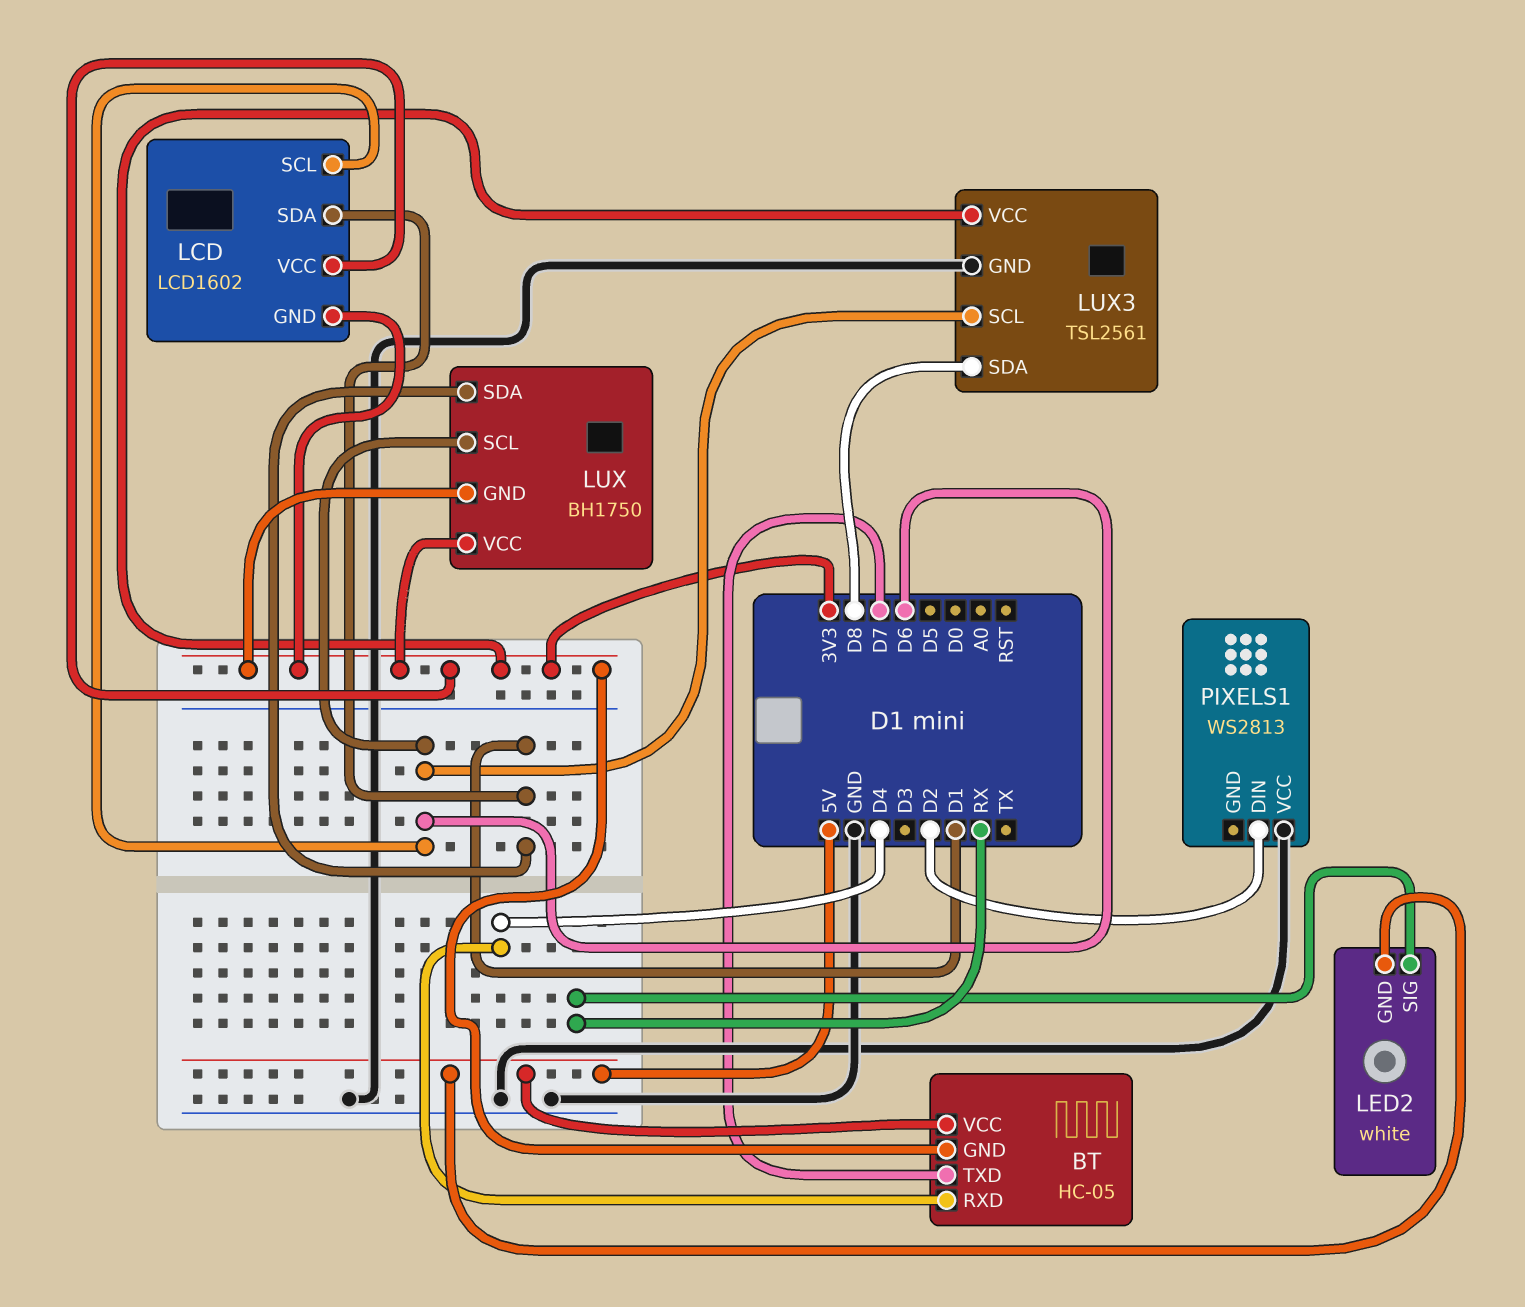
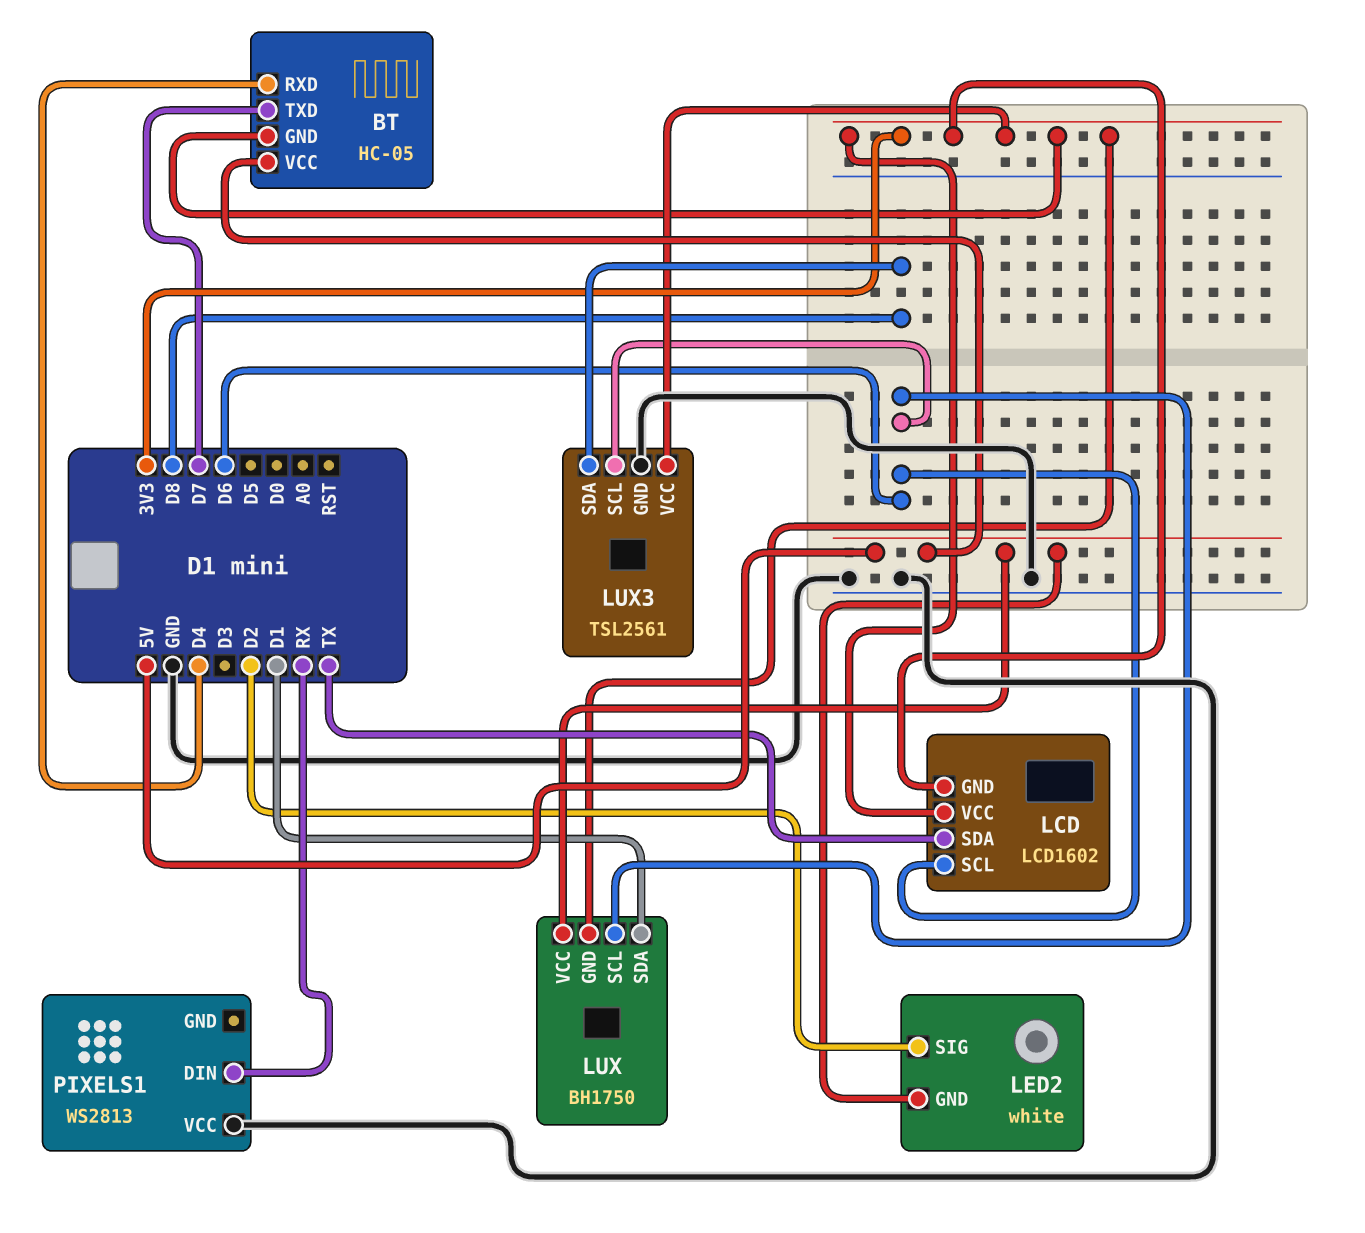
LCD pin SDA: D1 -> TX
LED2 pin SIG: RX -> D2
LUX pin VCC: 3V3 -> 5V
PIXELS1 pin DIN: D2 -> RX

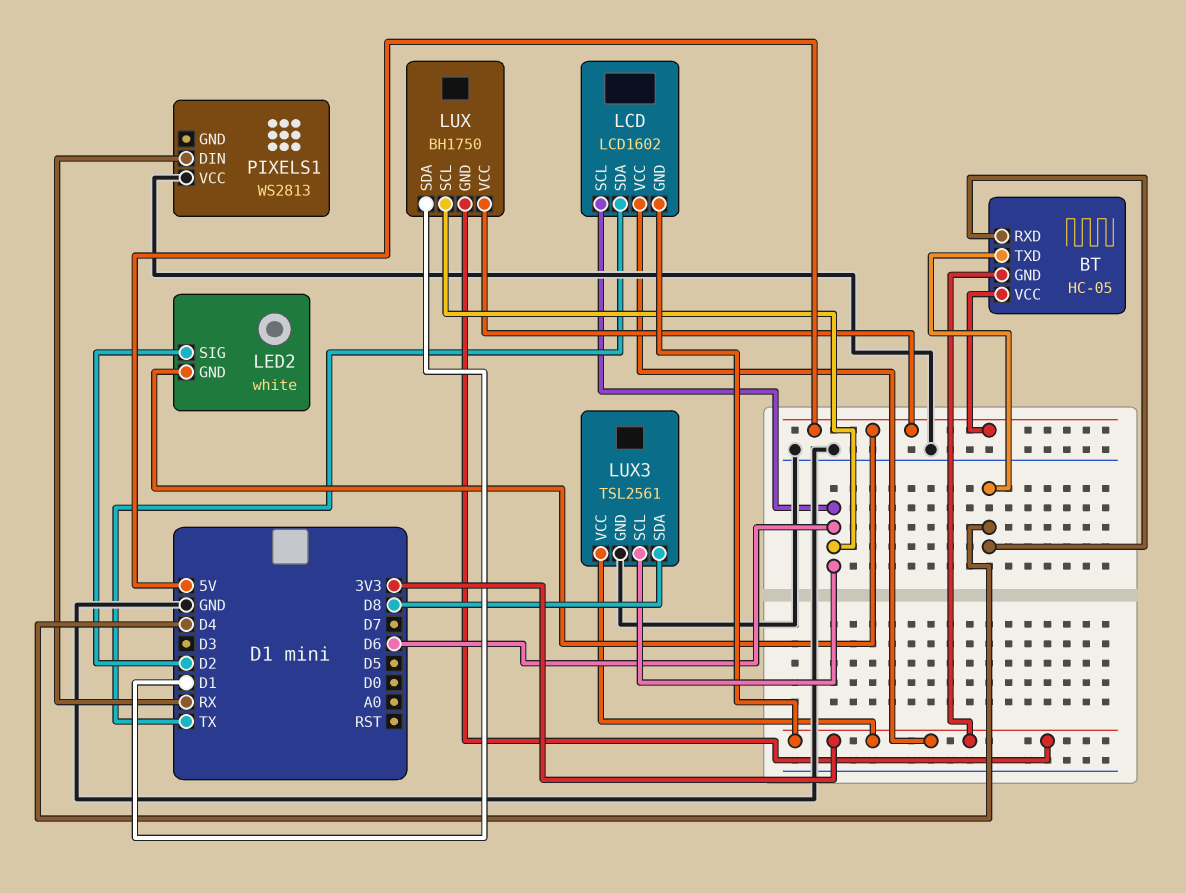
BT pin TXD: D7 -> D4

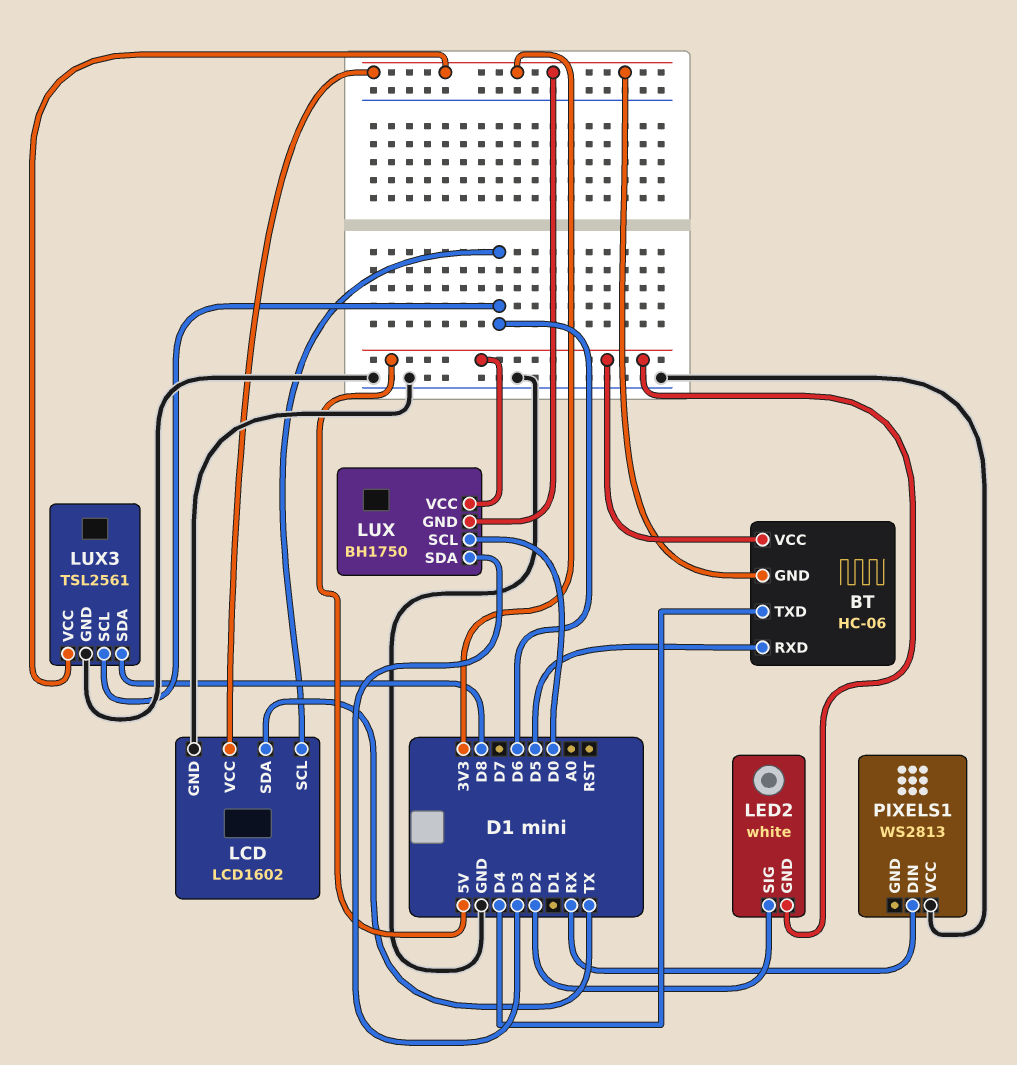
BT: HC-05 -> HC-06
BT pin RXD: D4 -> D5
LCD pin GND: 3V3 -> GND
LUX pin SCL: D6 -> D0
LUX pin SDA: D1 -> D3

